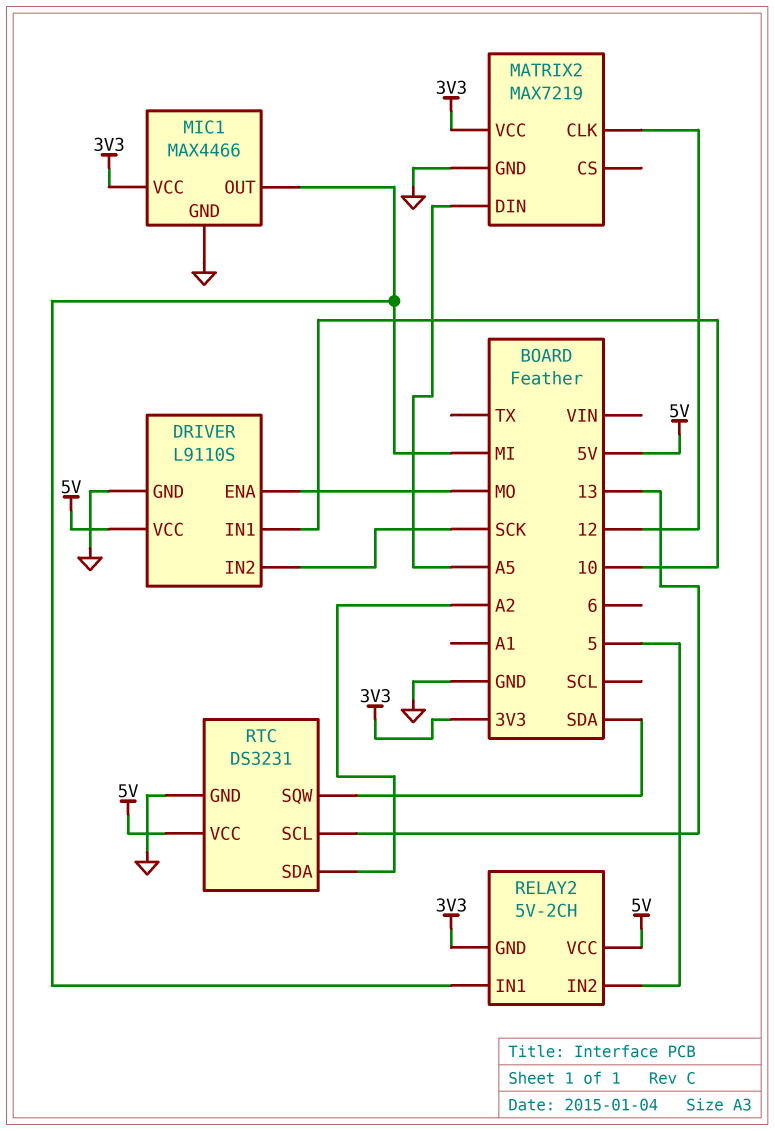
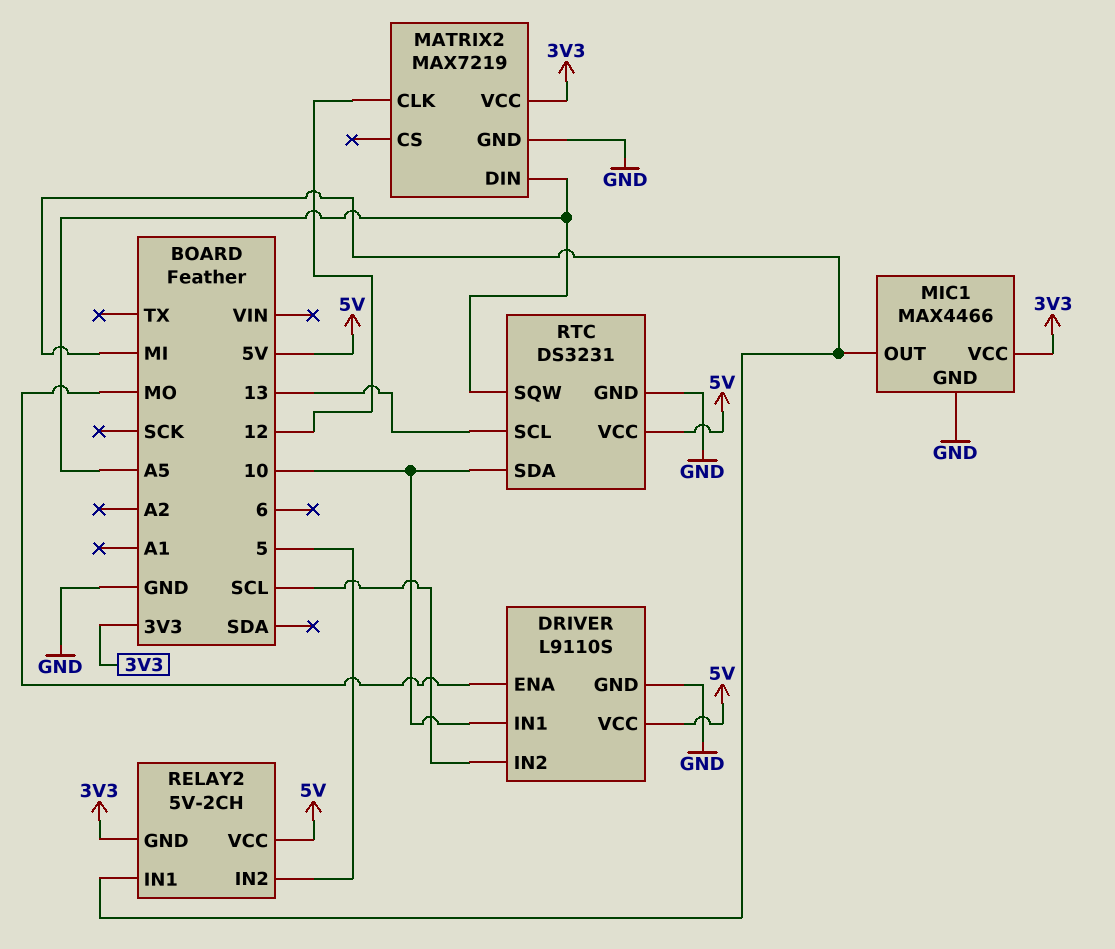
DRIVER pin IN2: SCK -> SCL
RTC pin SDA: A2 -> 10
RTC pin SQW: SDA -> A5

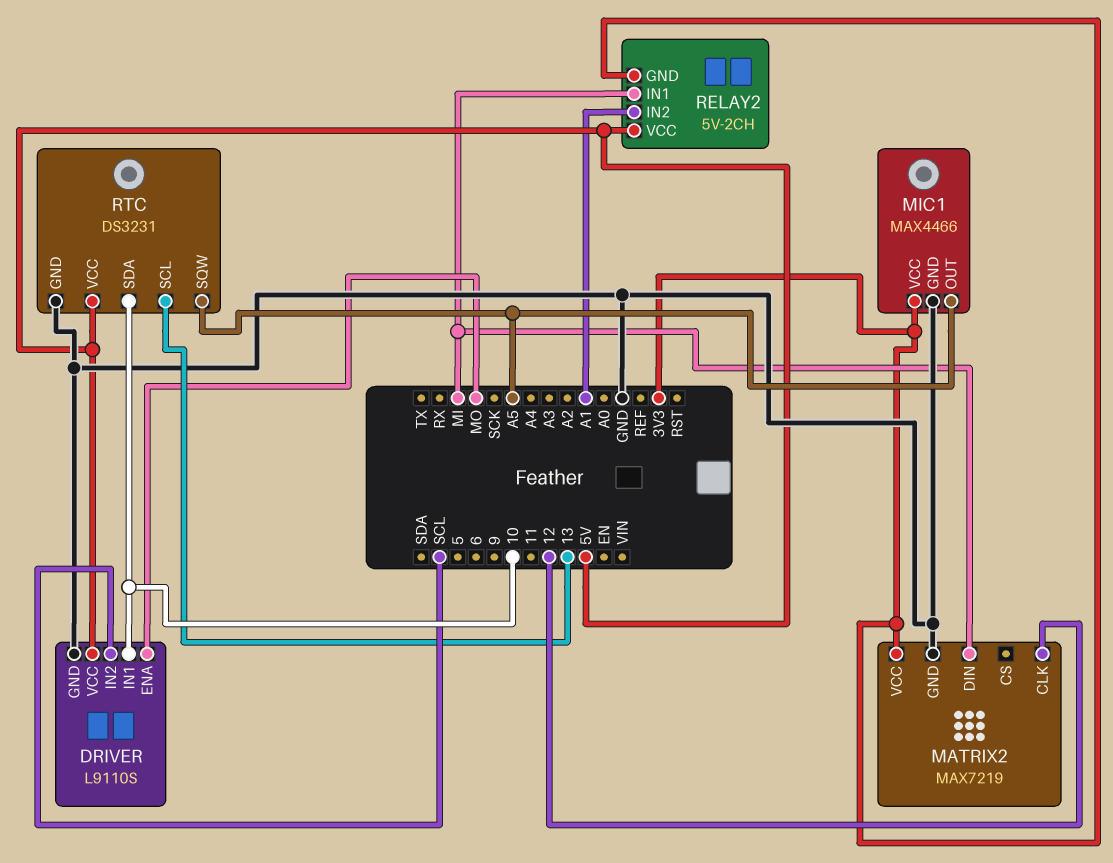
MATRIX2 pin DIN: A5 -> MI
MIC1 pin OUT: MI -> A5
RELAY2 pin IN2: 5 -> A1

